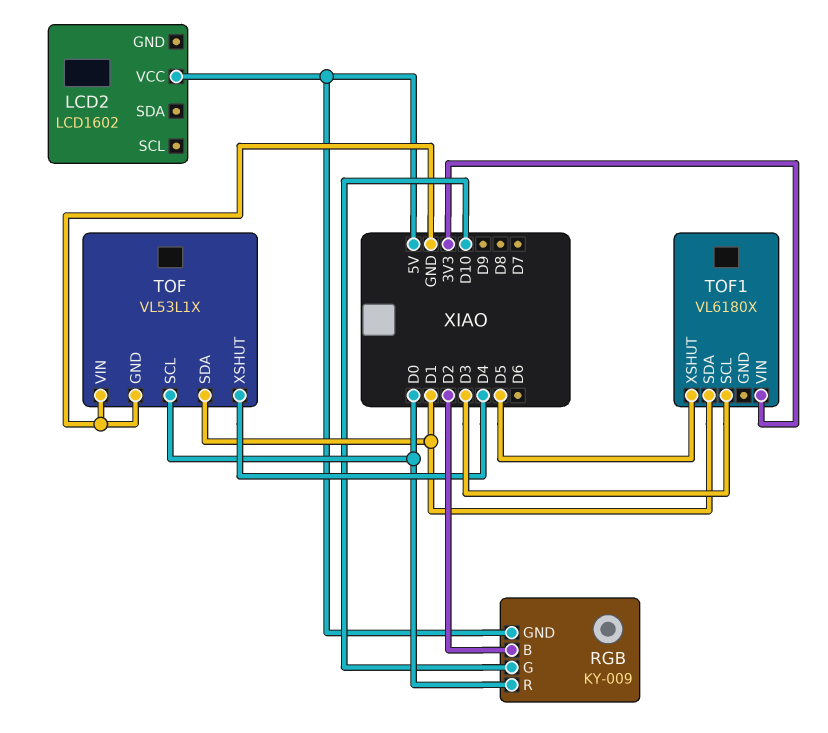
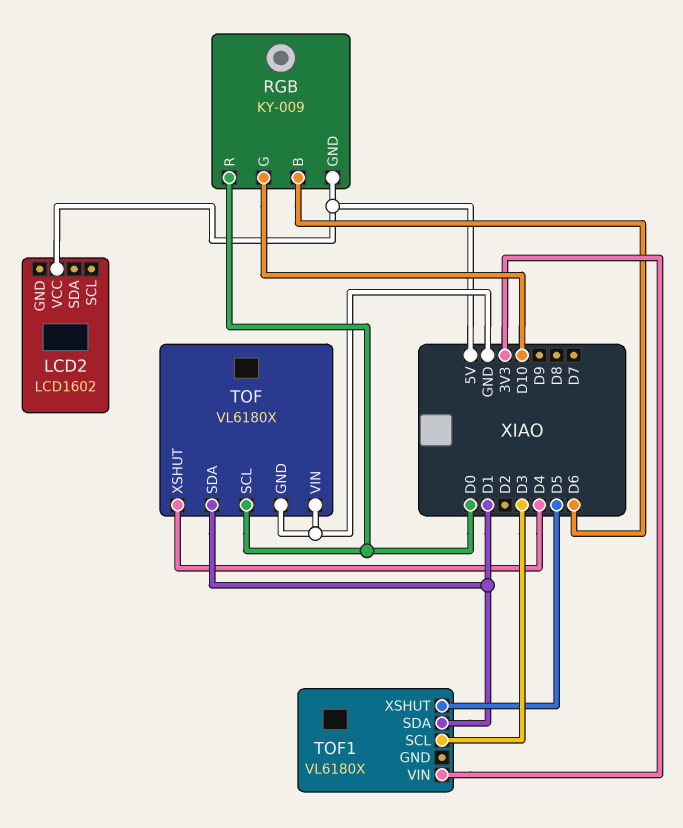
RGB pin B: D2 -> D6
TOF: VL53L1X -> VL6180X

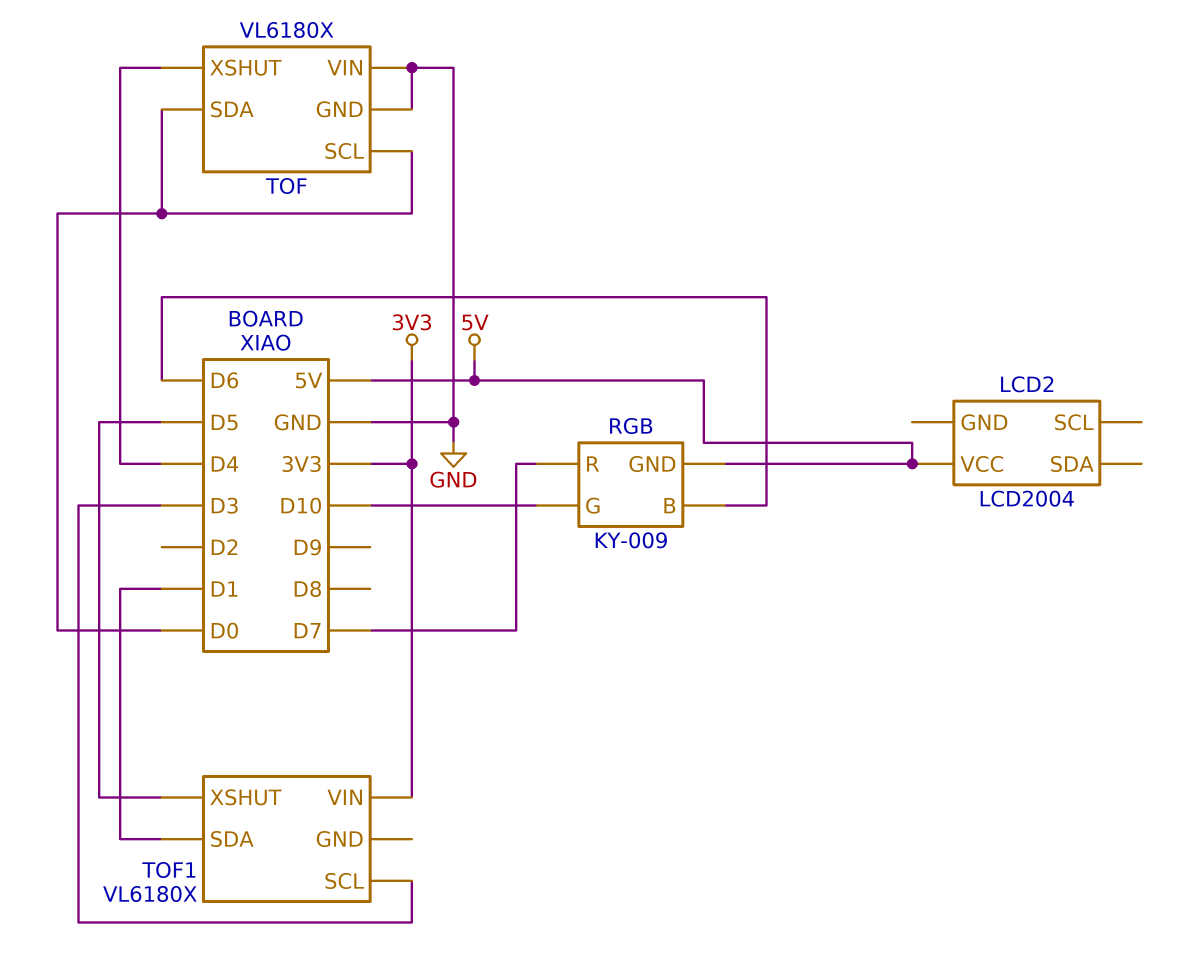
LCD2: LCD1602 -> LCD2004
RGB pin R: D0 -> D7
TOF pin SDA: D1 -> D0

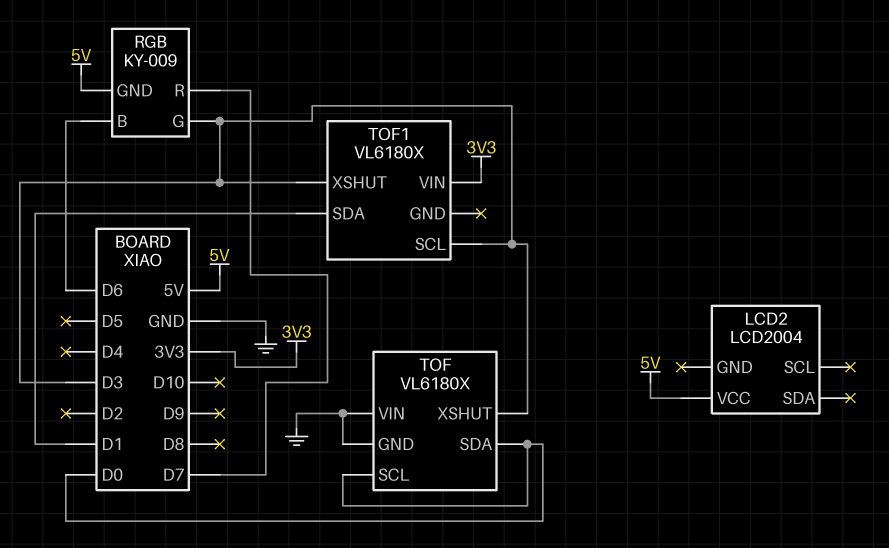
RGB pin G: D10 -> D3
TOF pin XSHUT: D4 -> D3
TOF1 pin XSHUT: D5 -> D3

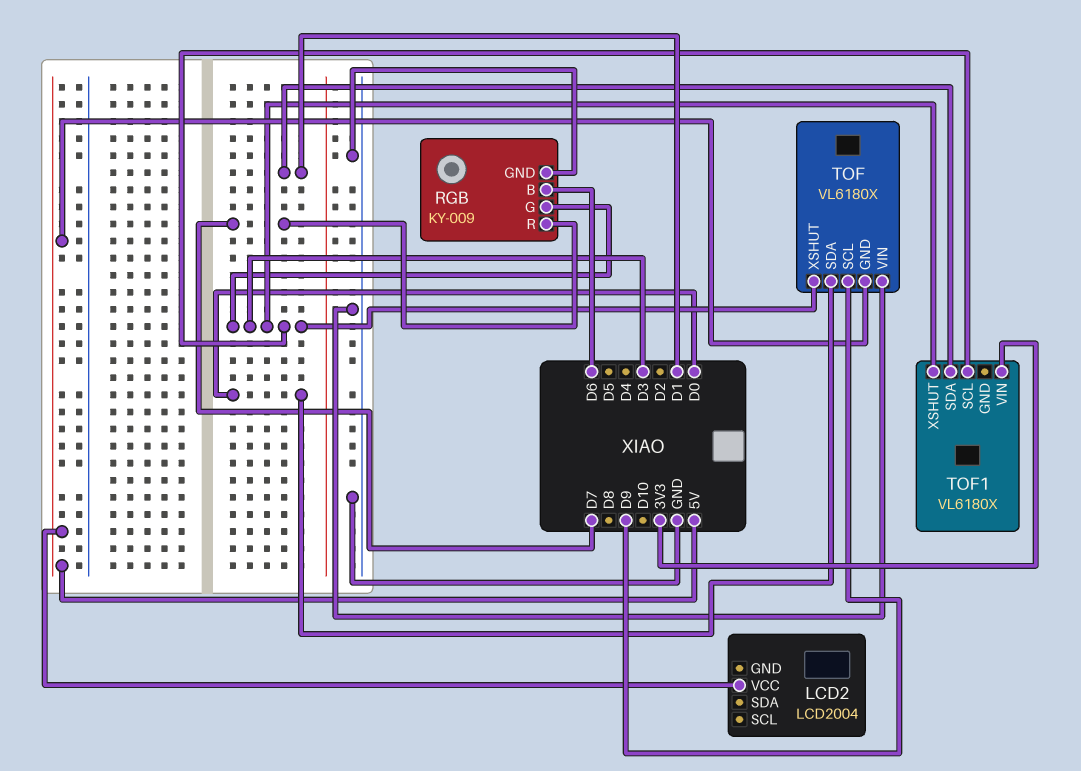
RGB pin GND: 5V -> GND
TOF pin GND: GND -> 5V
TOF pin SCL: D0 -> D9

